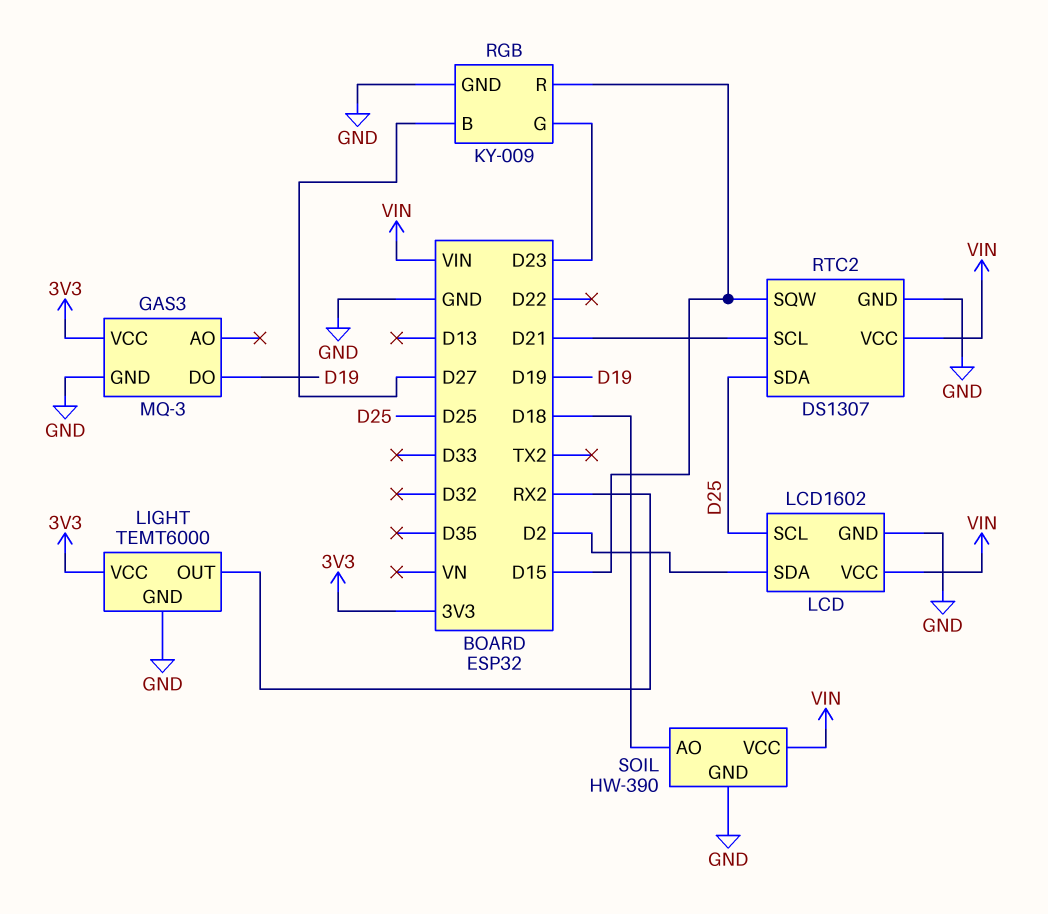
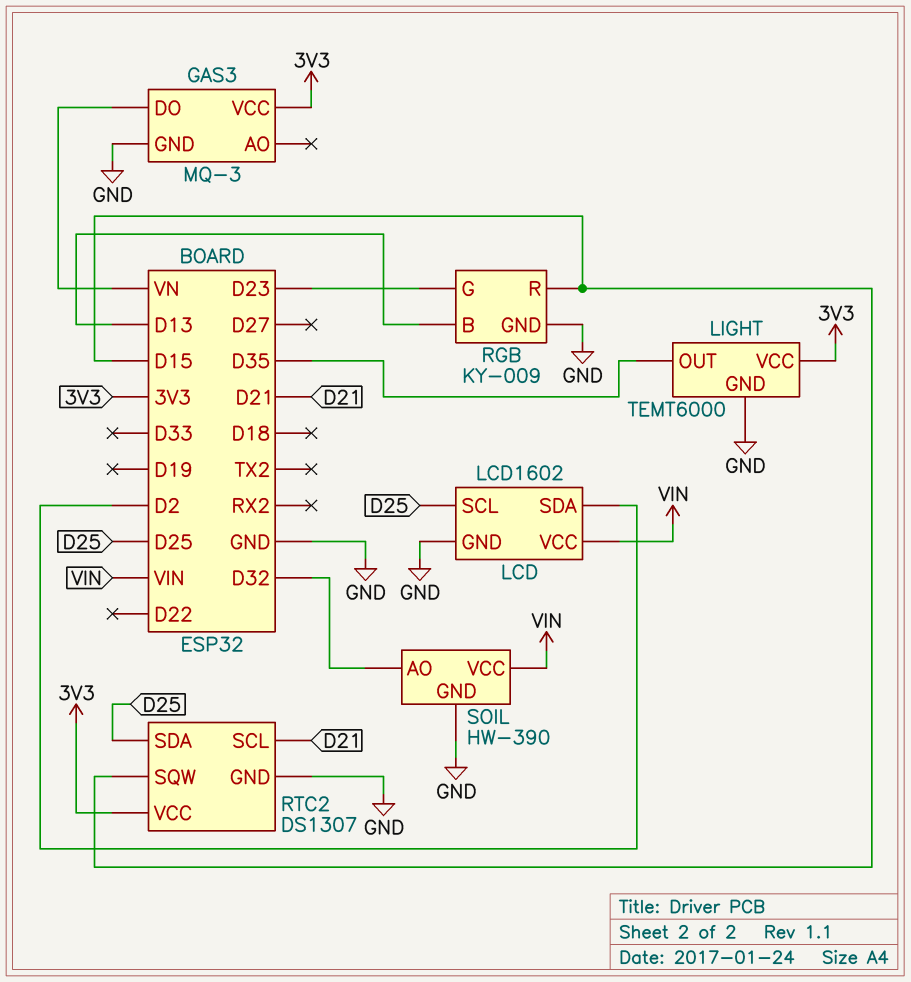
GAS3 pin DO: D19 -> VN
LIGHT pin OUT: RX2 -> D35
RGB pin B: D27 -> D13
RTC2 pin VCC: VIN -> 3V3
SOIL pin AO: D18 -> D32

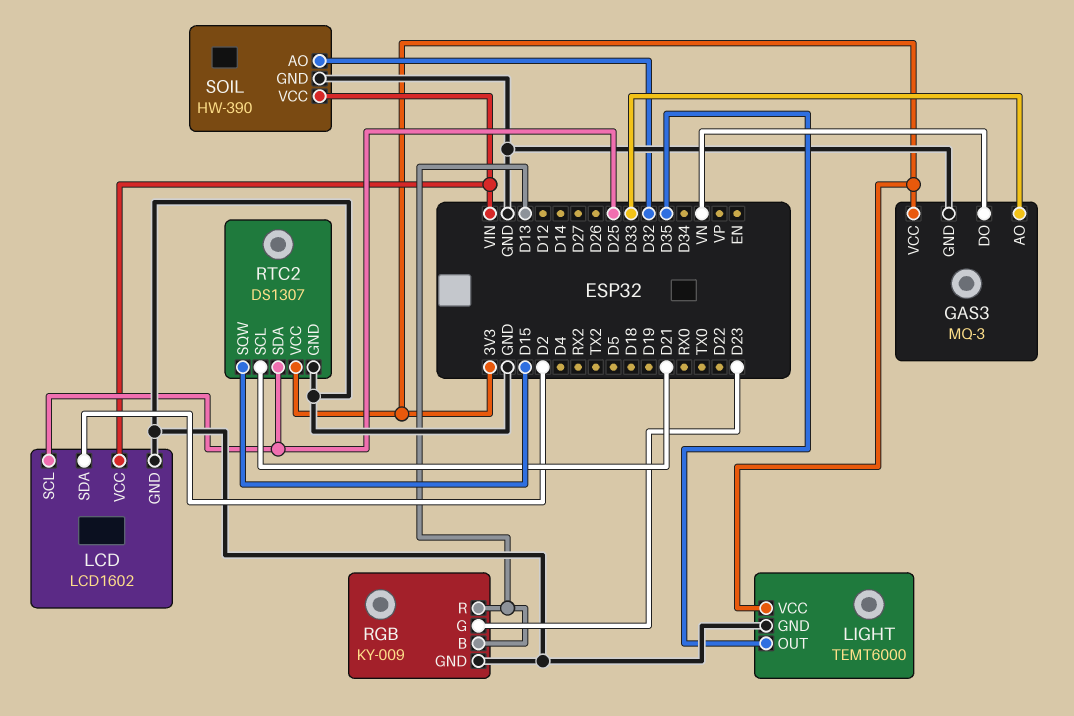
GAS3 pin AO: none -> D33
RGB pin R: D15 -> D13

